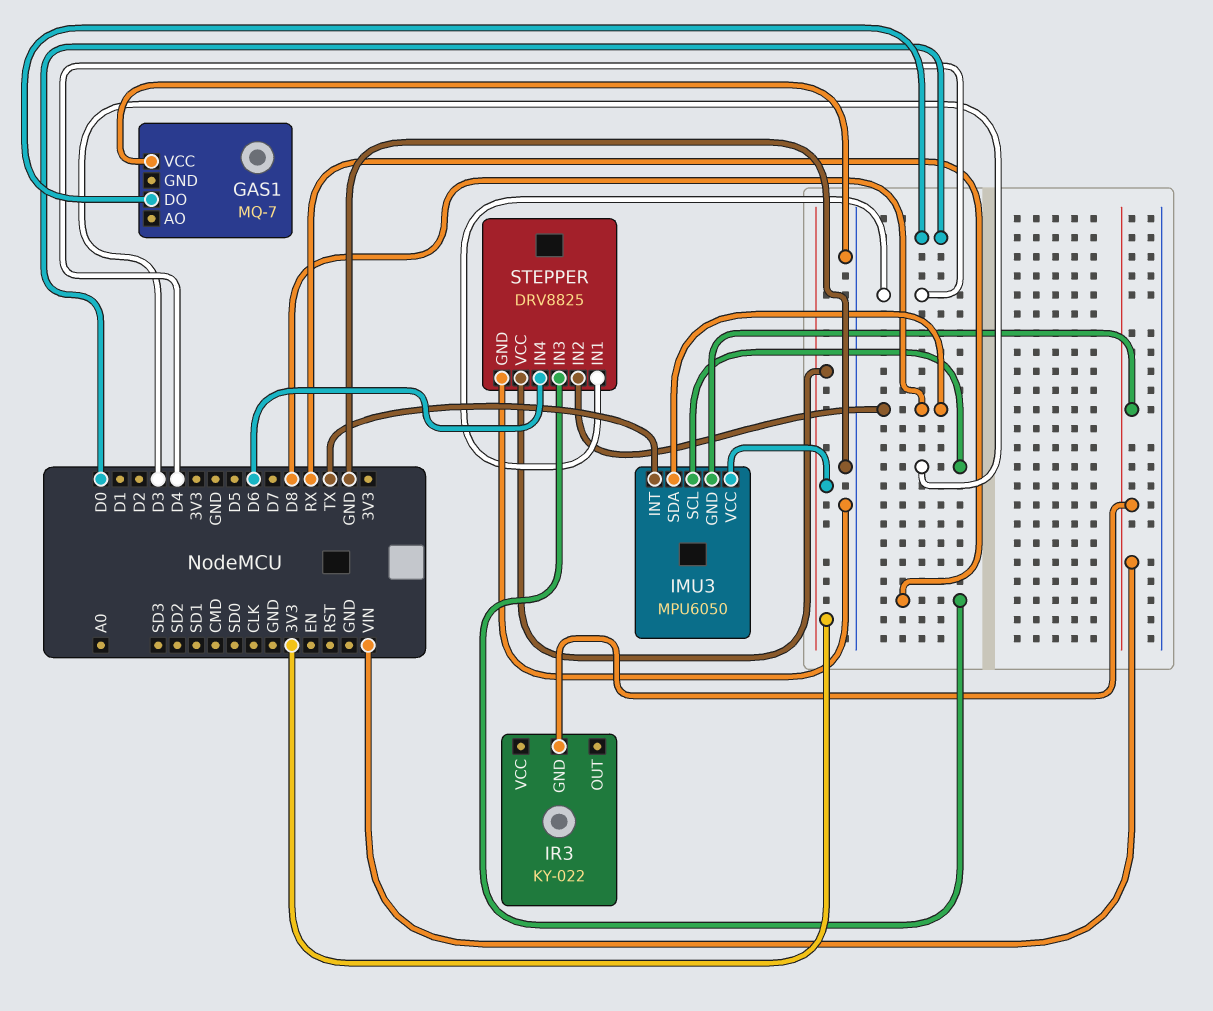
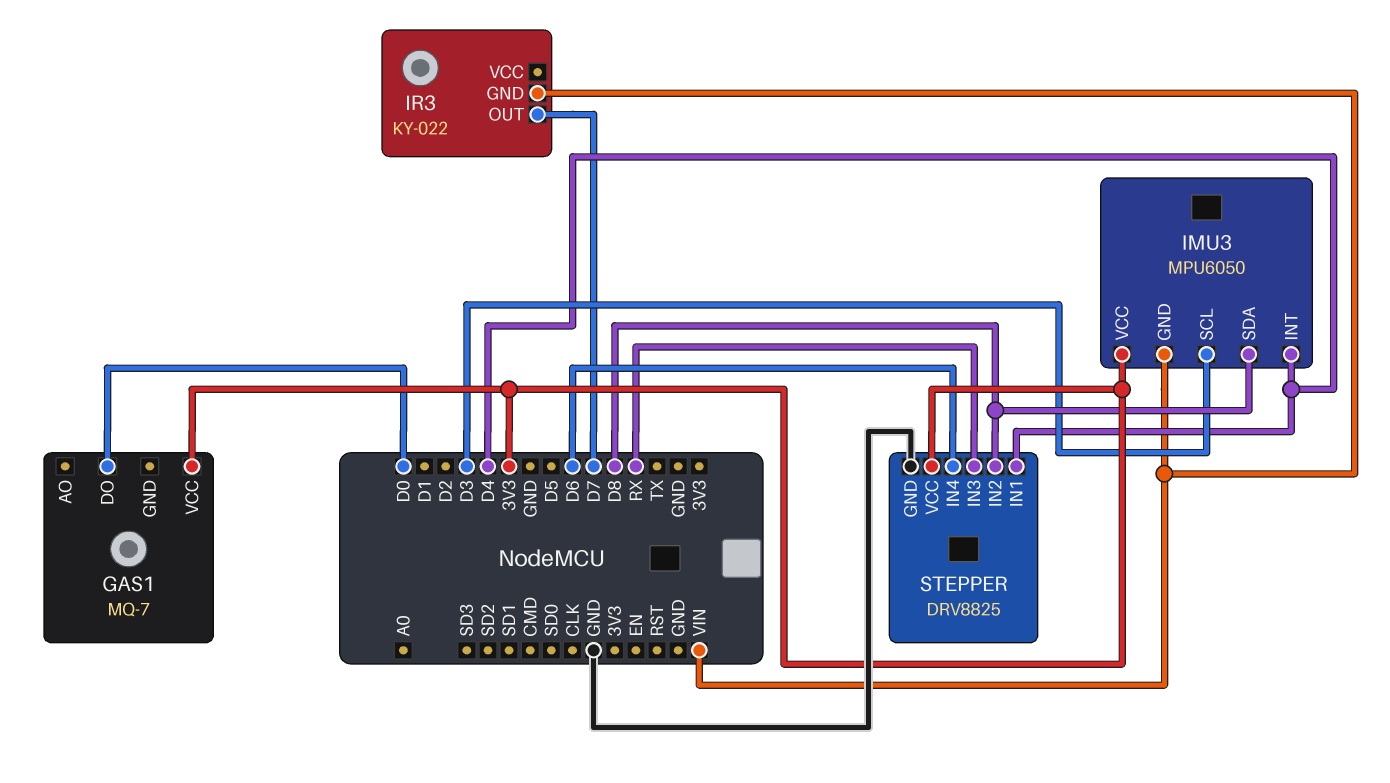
GAS1 pin VCC: GND -> 3V3
IMU3 pin INT: TX -> D4
IR3 pin OUT: none -> D7

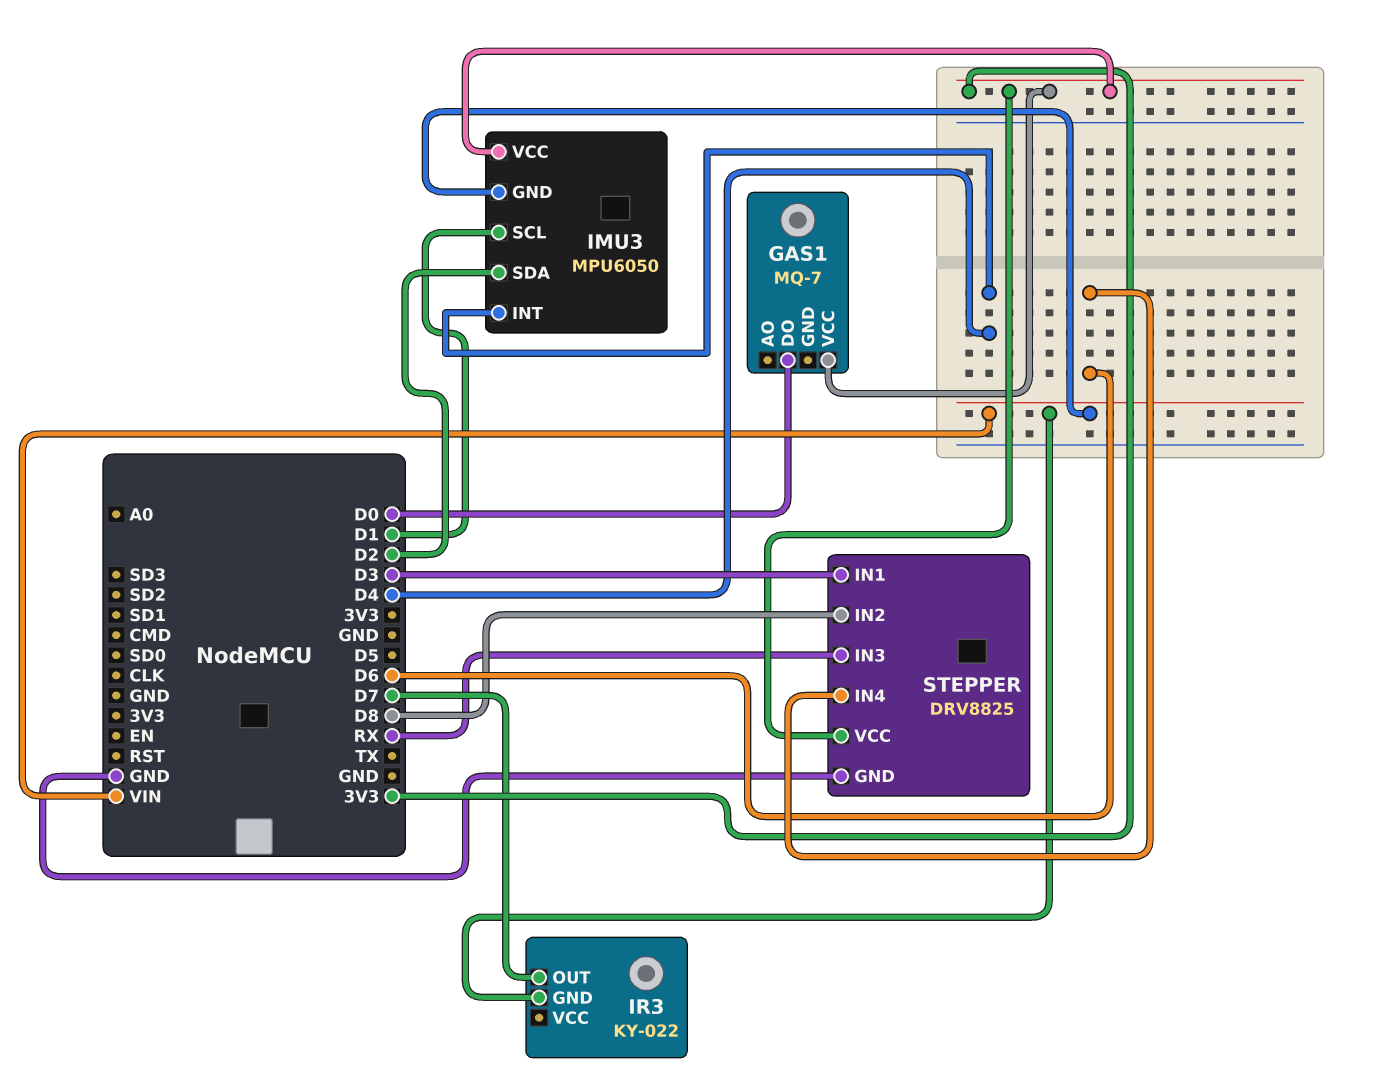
IMU3 pin SCL: D3 -> D1
IMU3 pin SDA: D8 -> D2
STEPPER pin IN1: D4 -> D3

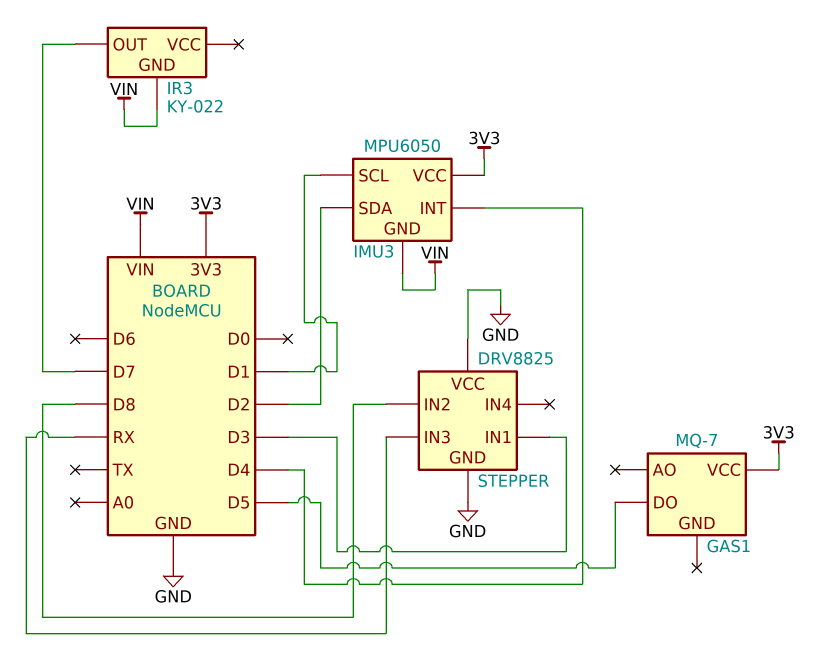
GAS1 pin DO: D0 -> D5
STEPPER pin IN4: D6 -> none
STEPPER pin VCC: 3V3 -> GND

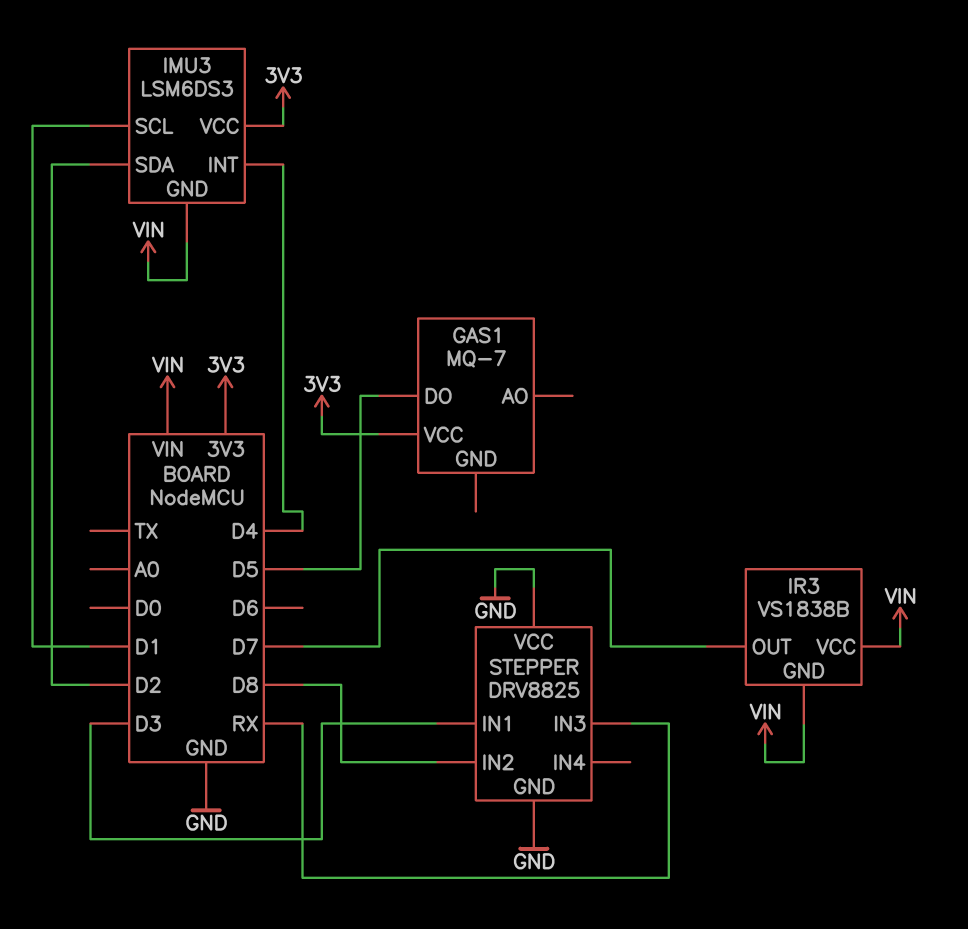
IMU3: MPU6050 -> LSM6DS3
IR3: KY-022 -> VS1838B
IR3 pin VCC: none -> VIN

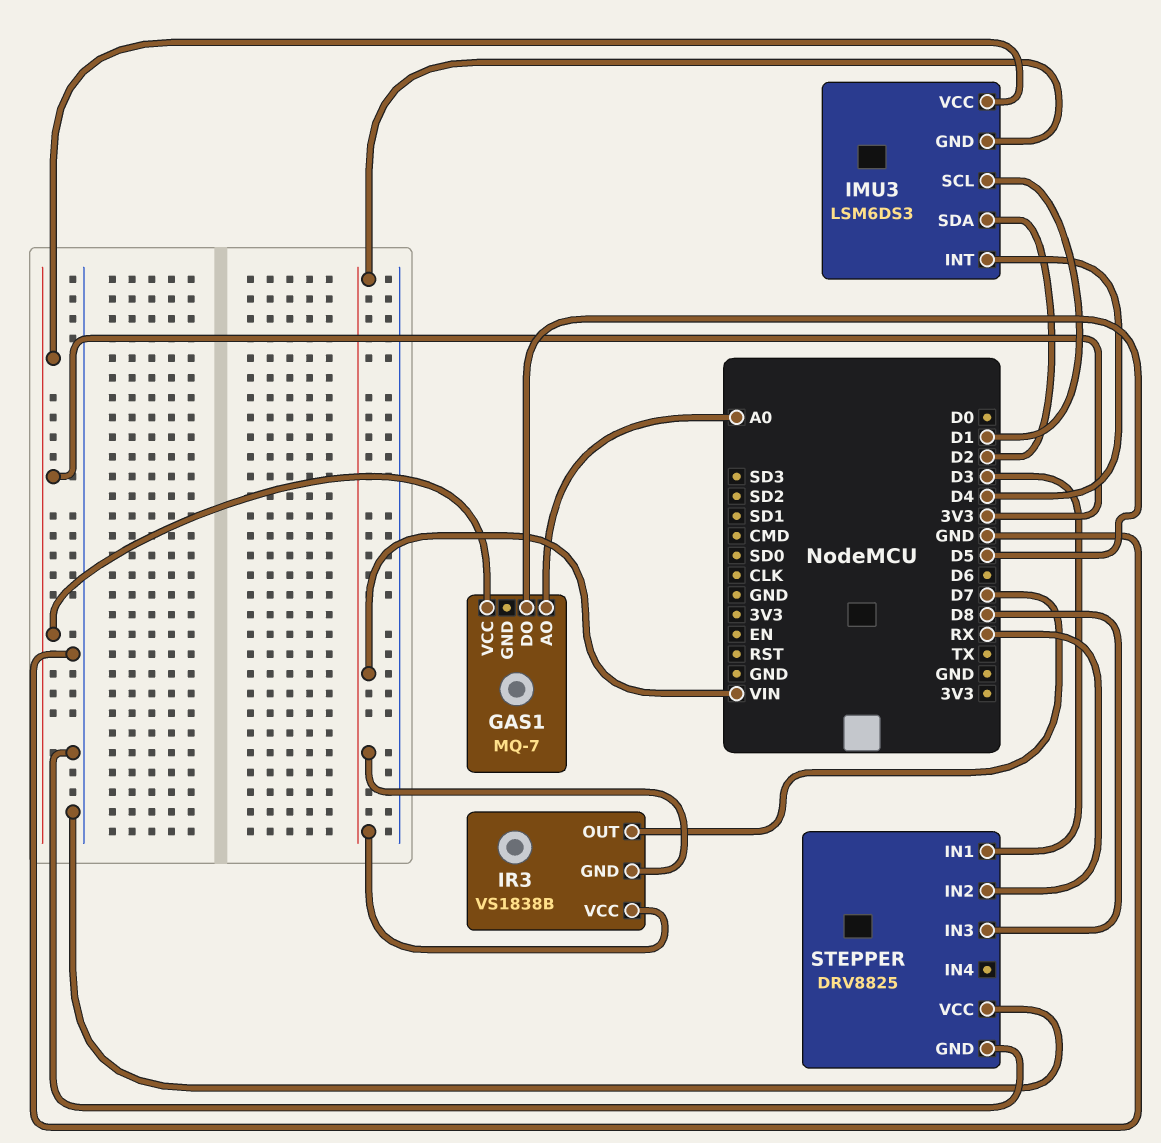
GAS1 pin AO: none -> A0
STEPPER pin IN2: D8 -> RX
STEPPER pin IN3: RX -> D8

